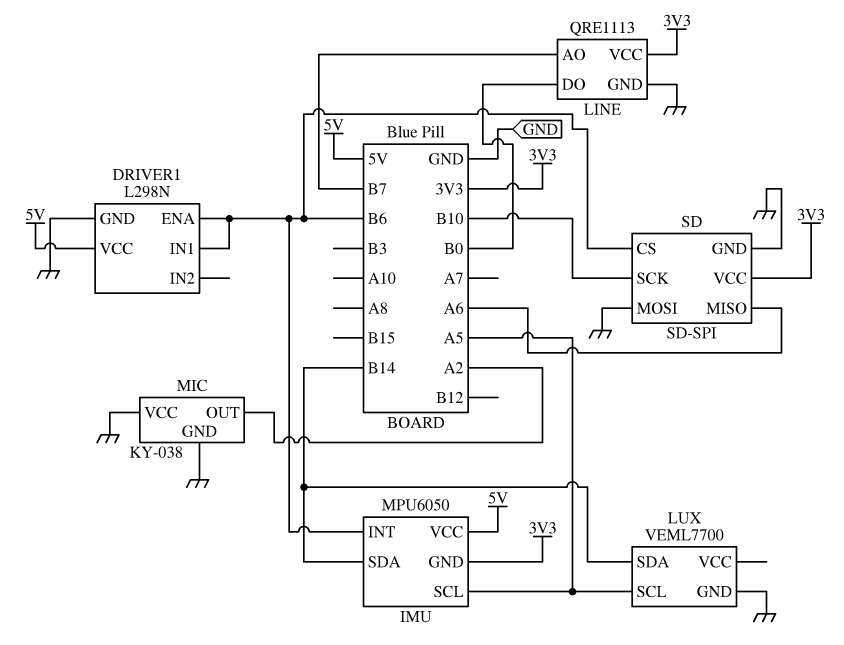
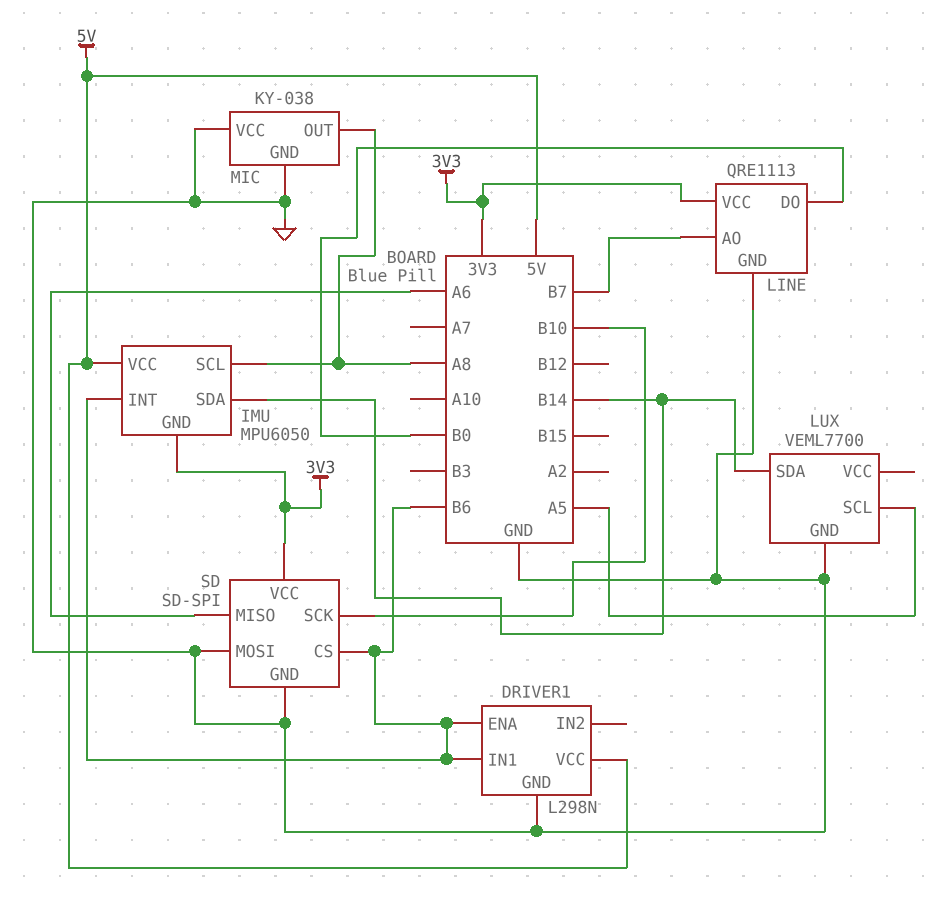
IMU pin SCL: A5 -> A8
MIC pin OUT: A2 -> A8

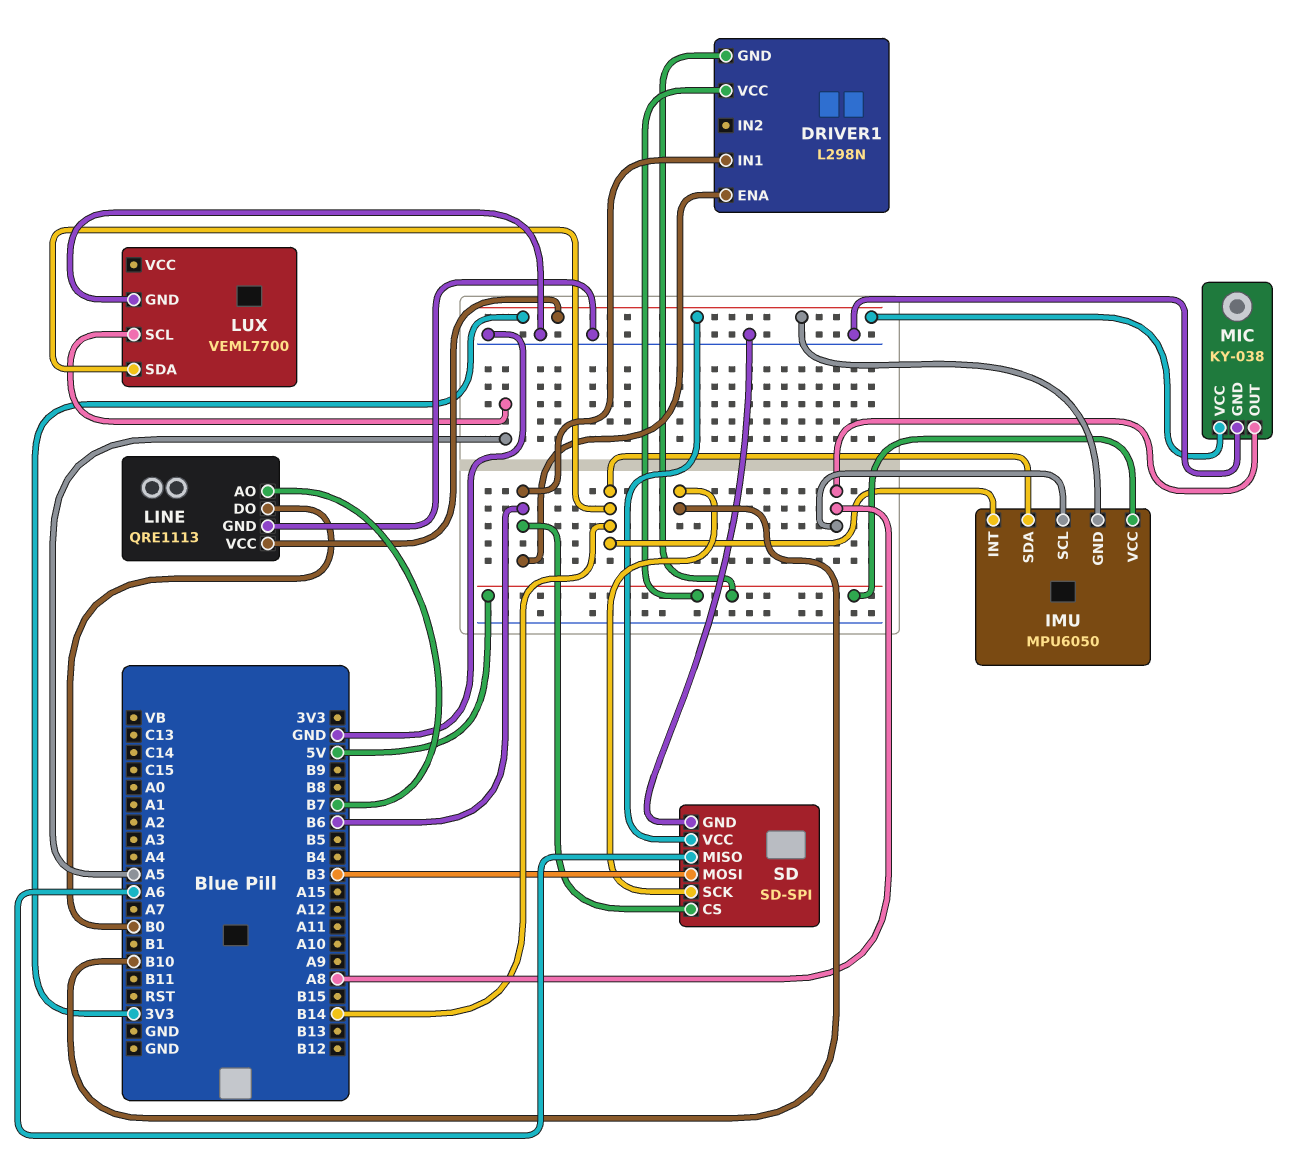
DRIVER1 pin GND: GND -> 5V
IMU pin INT: B6 -> B14
MIC pin VCC: GND -> 3V3
SD pin MOSI: GND -> B3

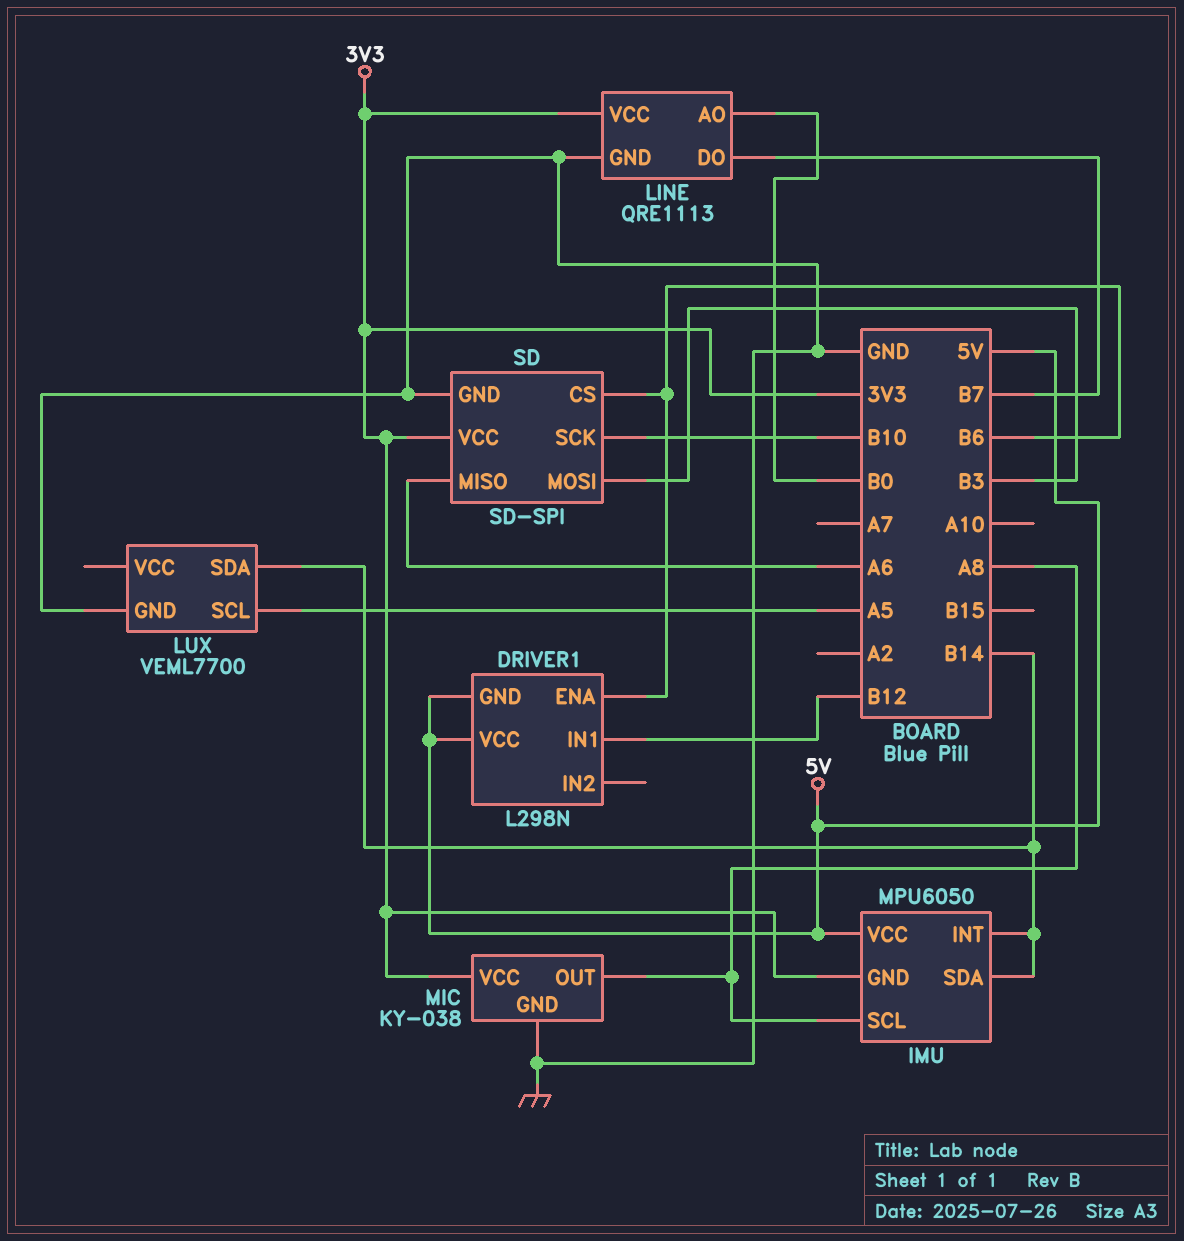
DRIVER1 pin IN1: B6 -> B12
LINE pin AO: B7 -> B0
LINE pin DO: B0 -> B7

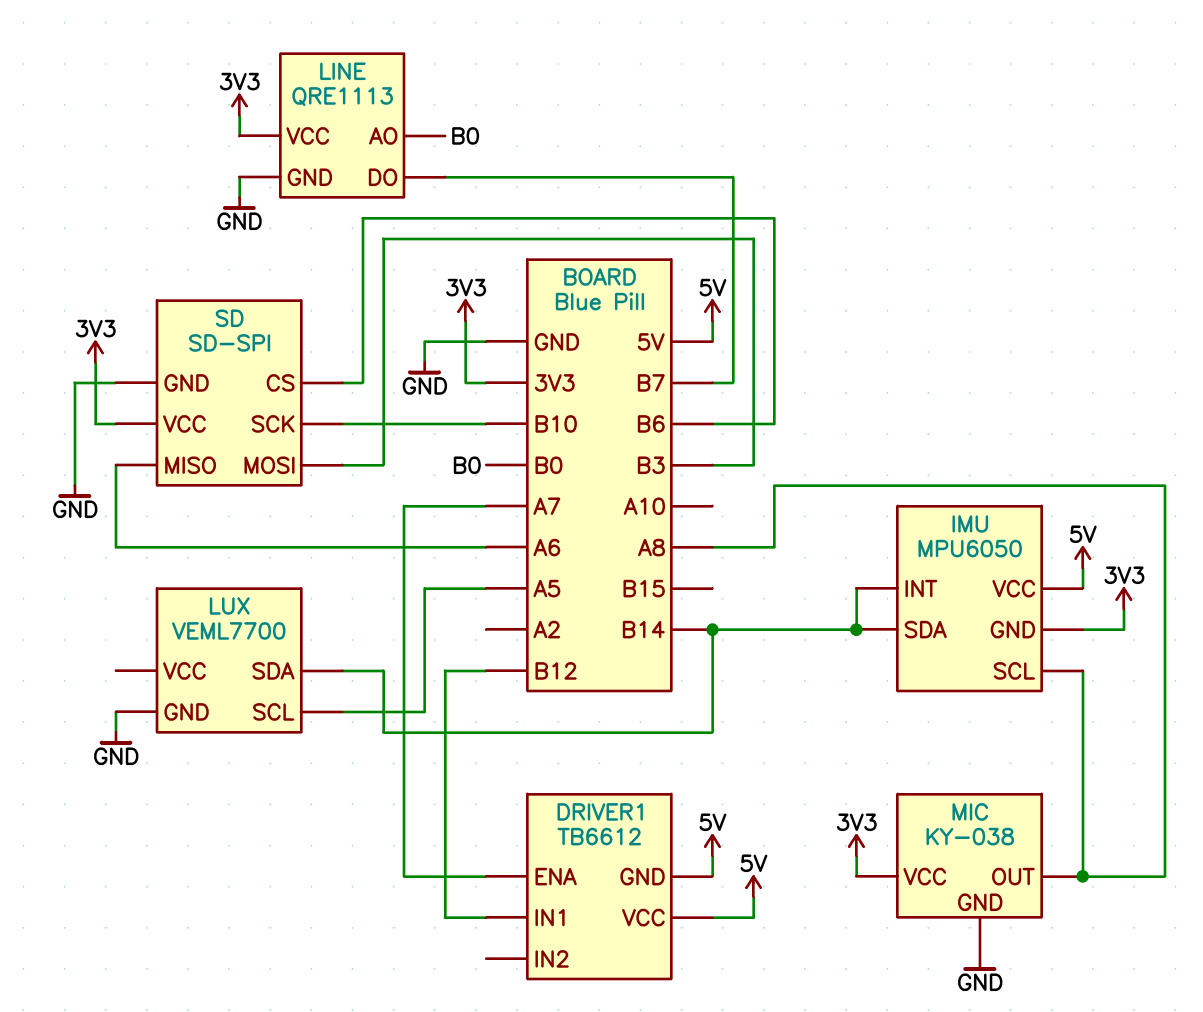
DRIVER1: L298N -> TB6612
DRIVER1 pin ENA: B6 -> A7

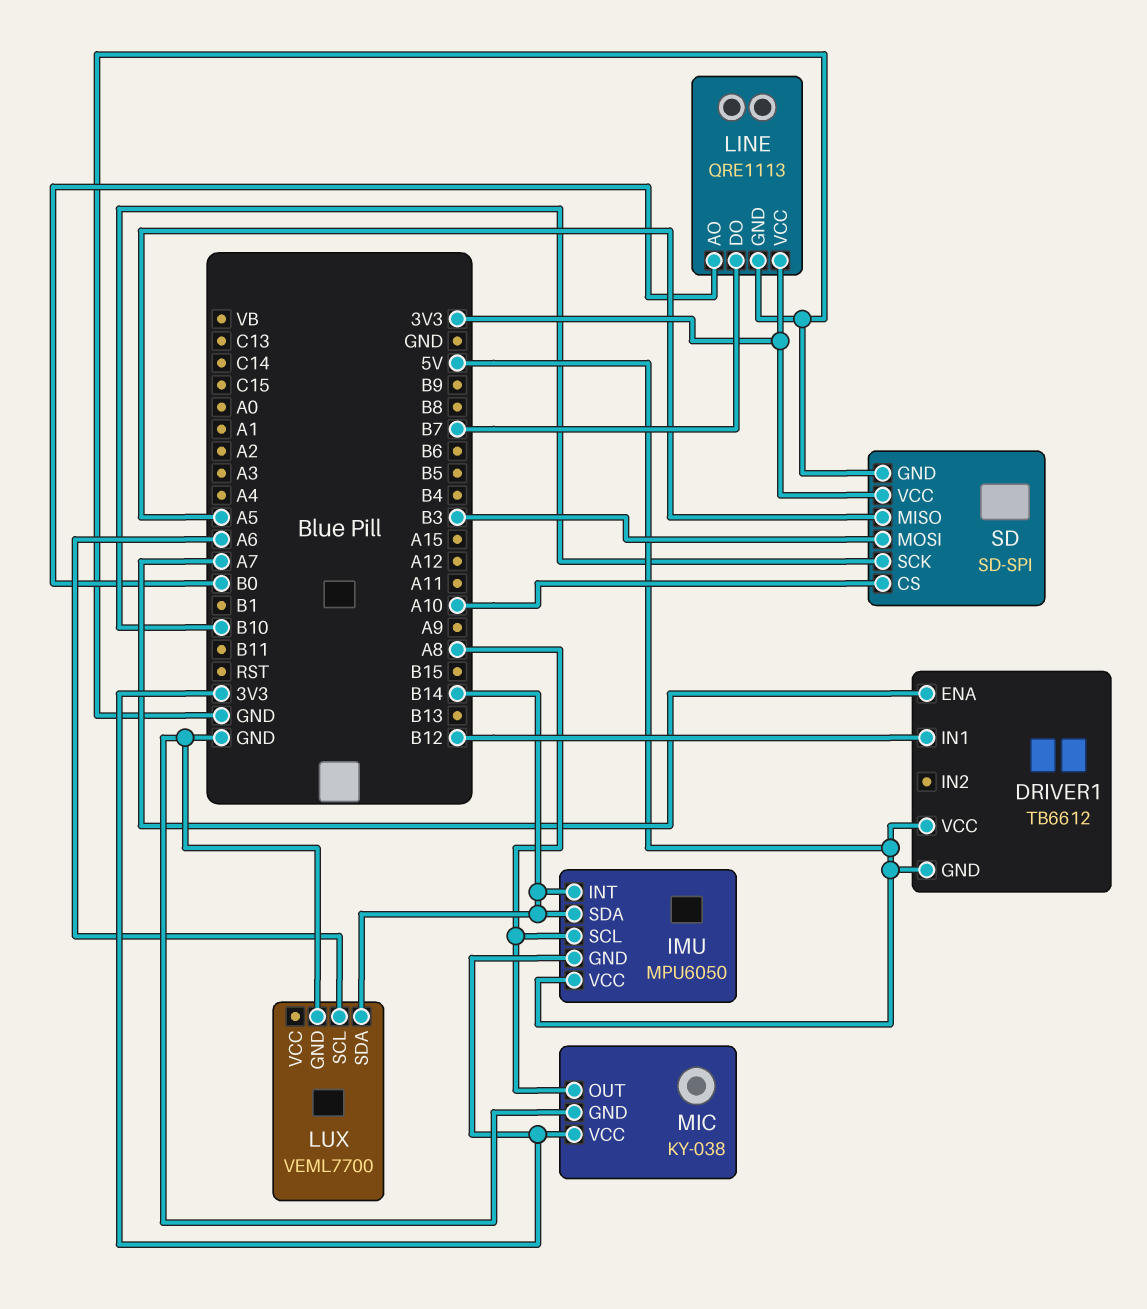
LUX pin SCL: A5 -> A6
SD pin CS: B6 -> A10
SD pin MISO: A6 -> A5

